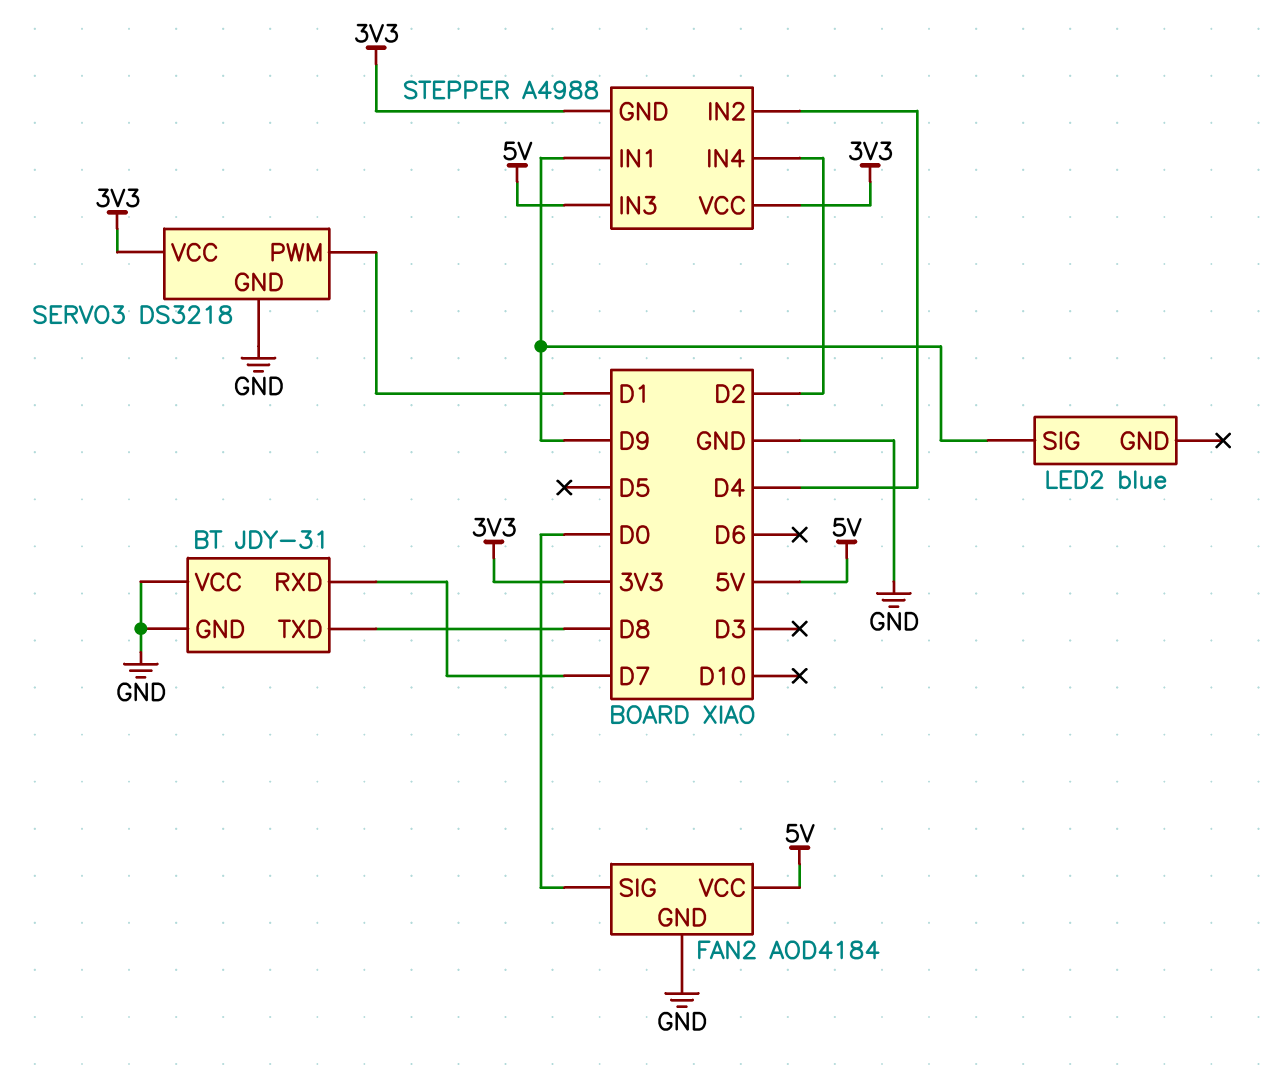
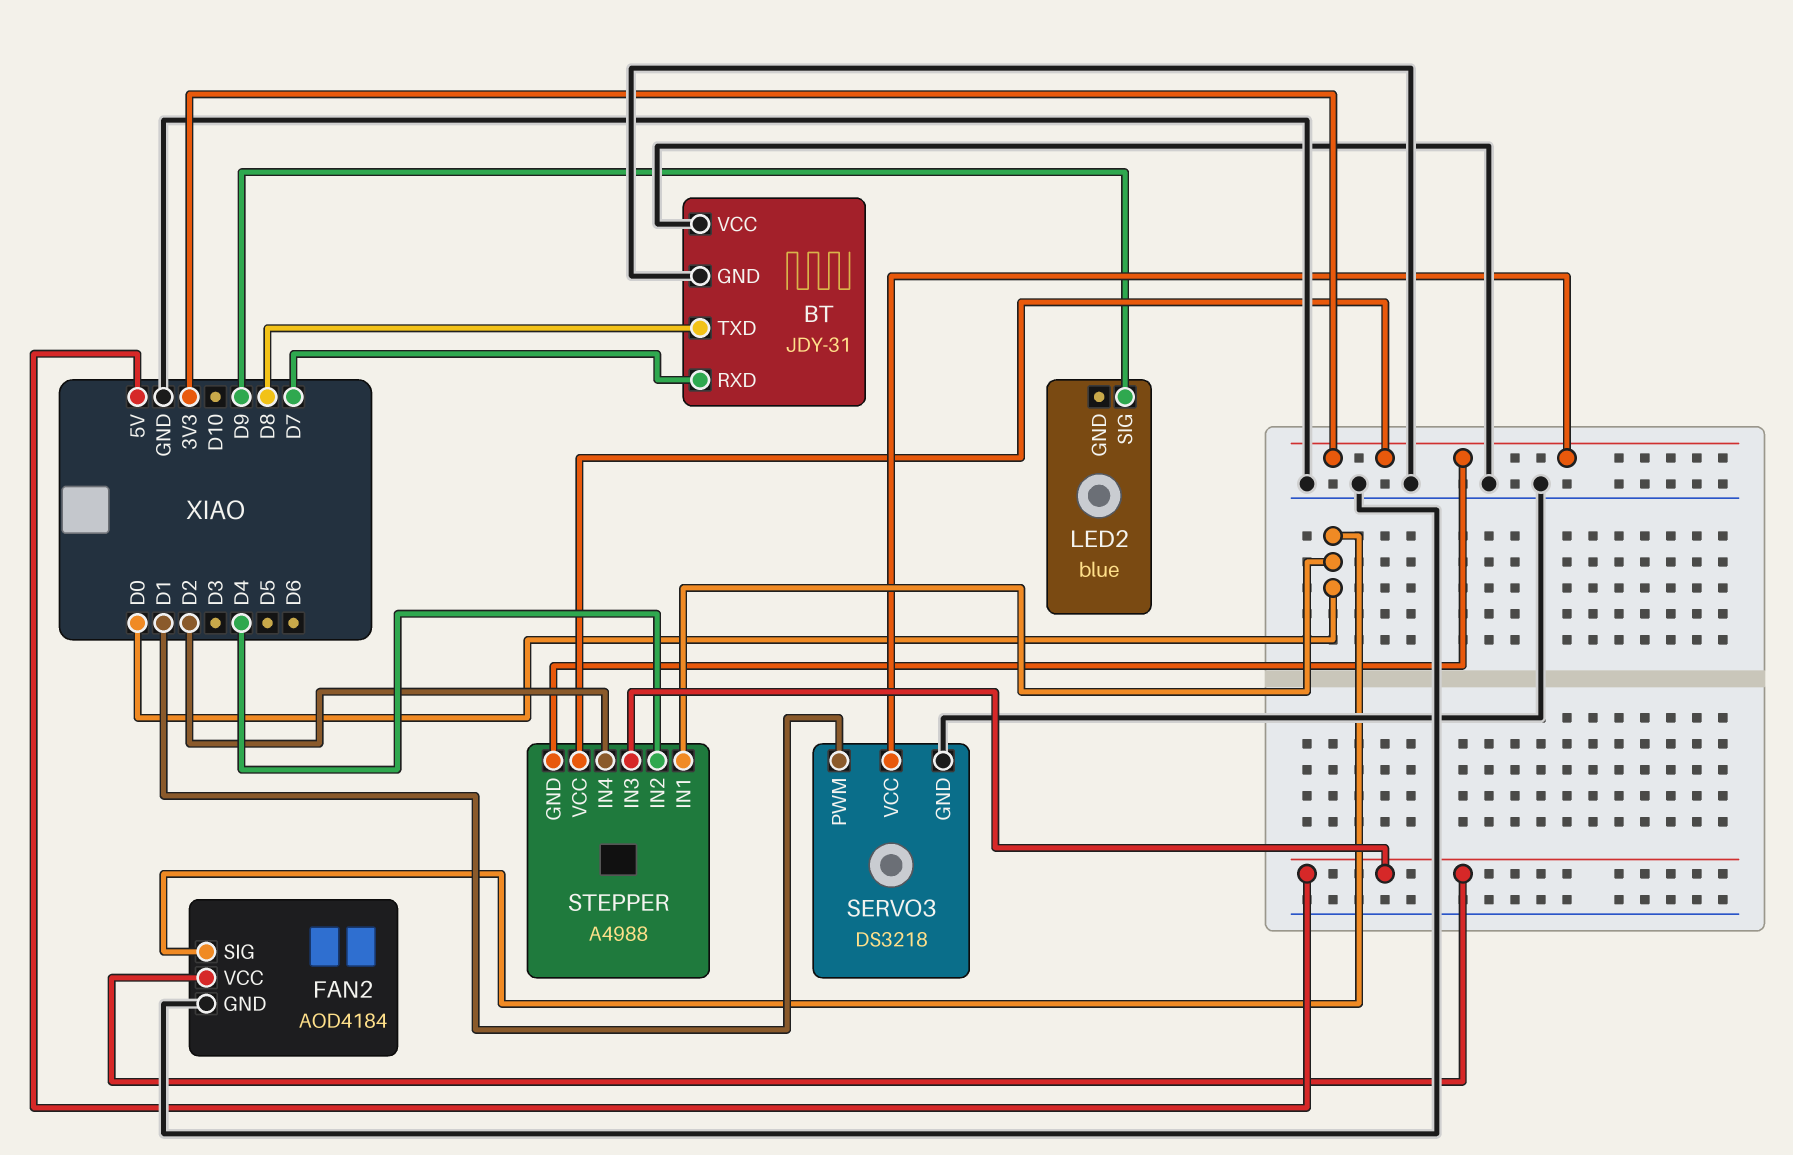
STEPPER pin IN1: D9 -> D0

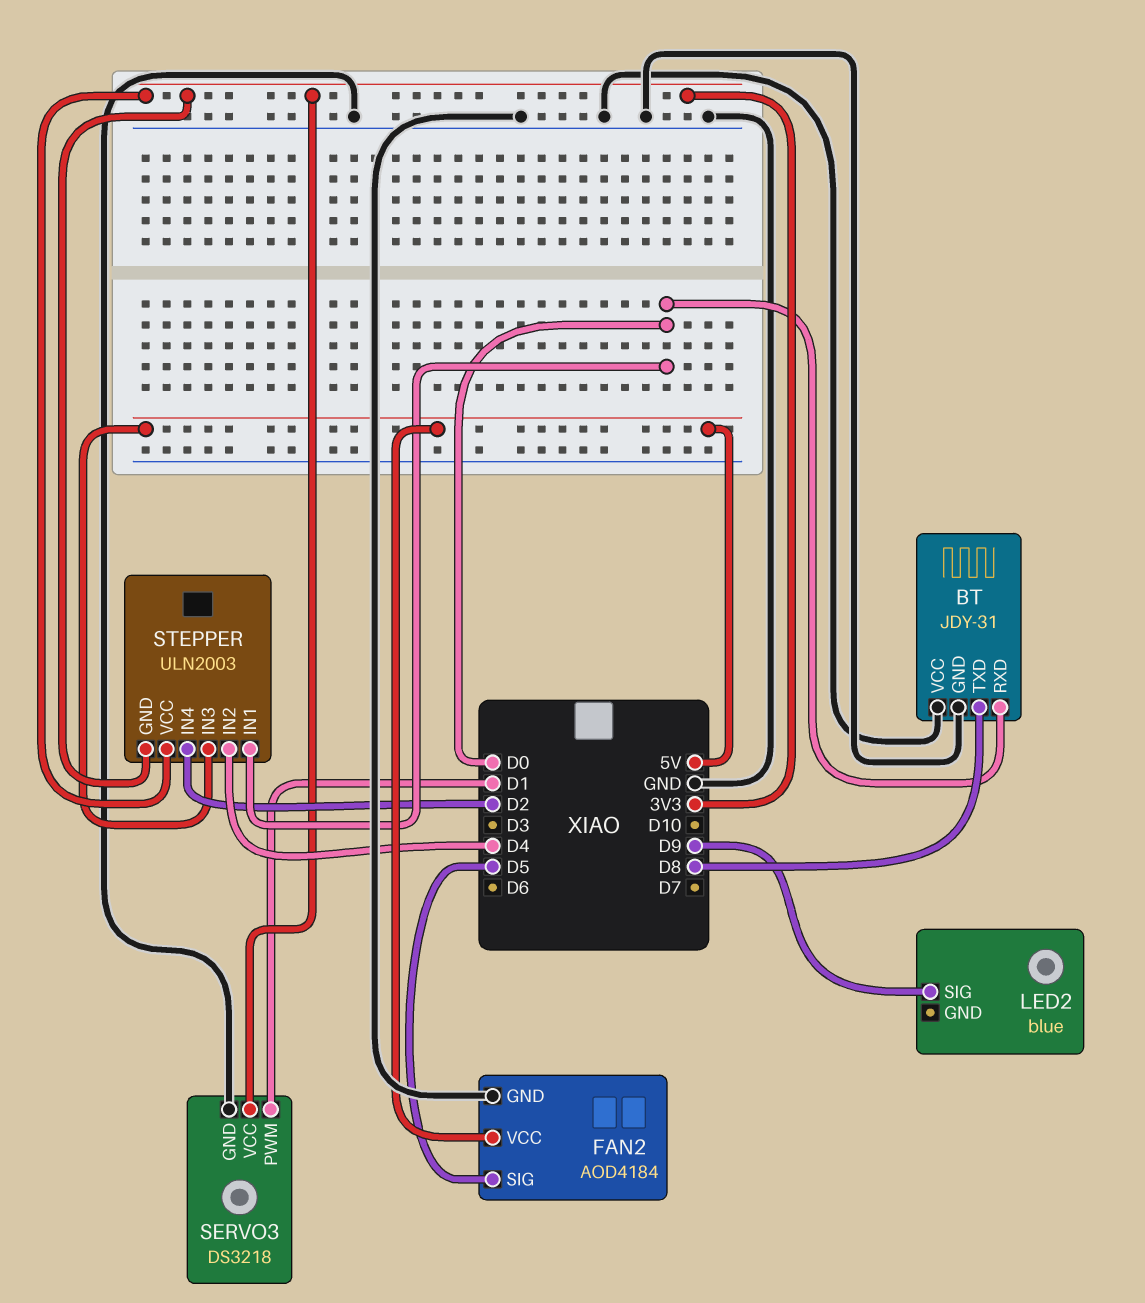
BT pin RXD: D7 -> D0
FAN2 pin SIG: D0 -> D5
STEPPER: A4988 -> ULN2003

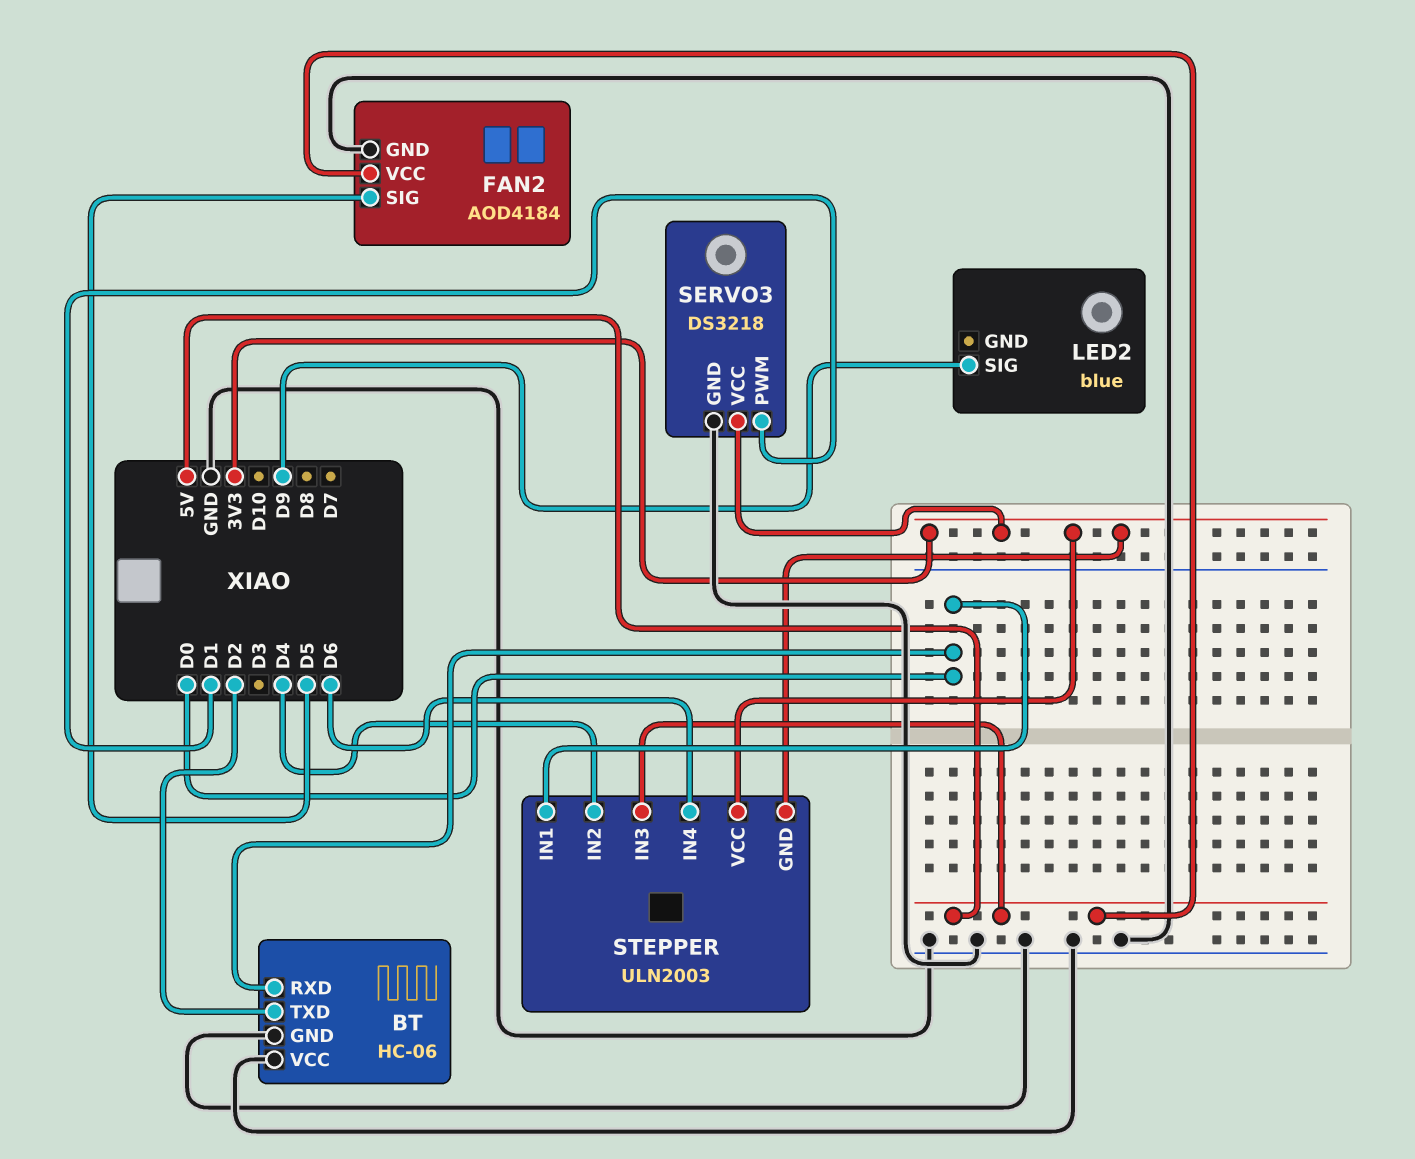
BT: JDY-31 -> HC-06
BT pin TXD: D8 -> D2
STEPPER pin IN4: D2 -> D6

